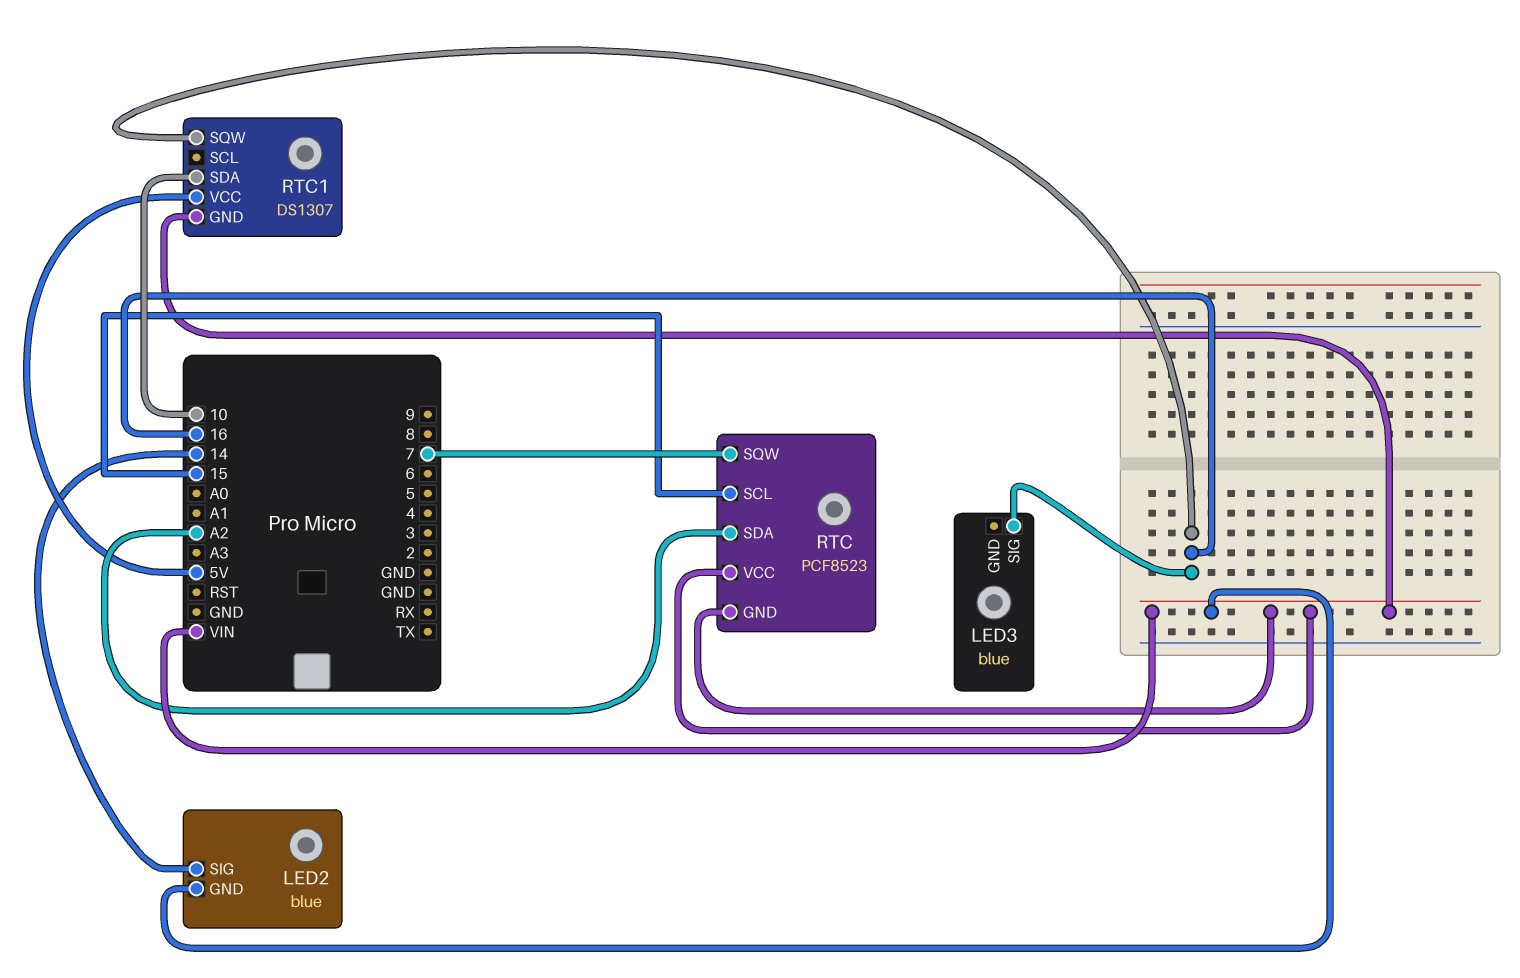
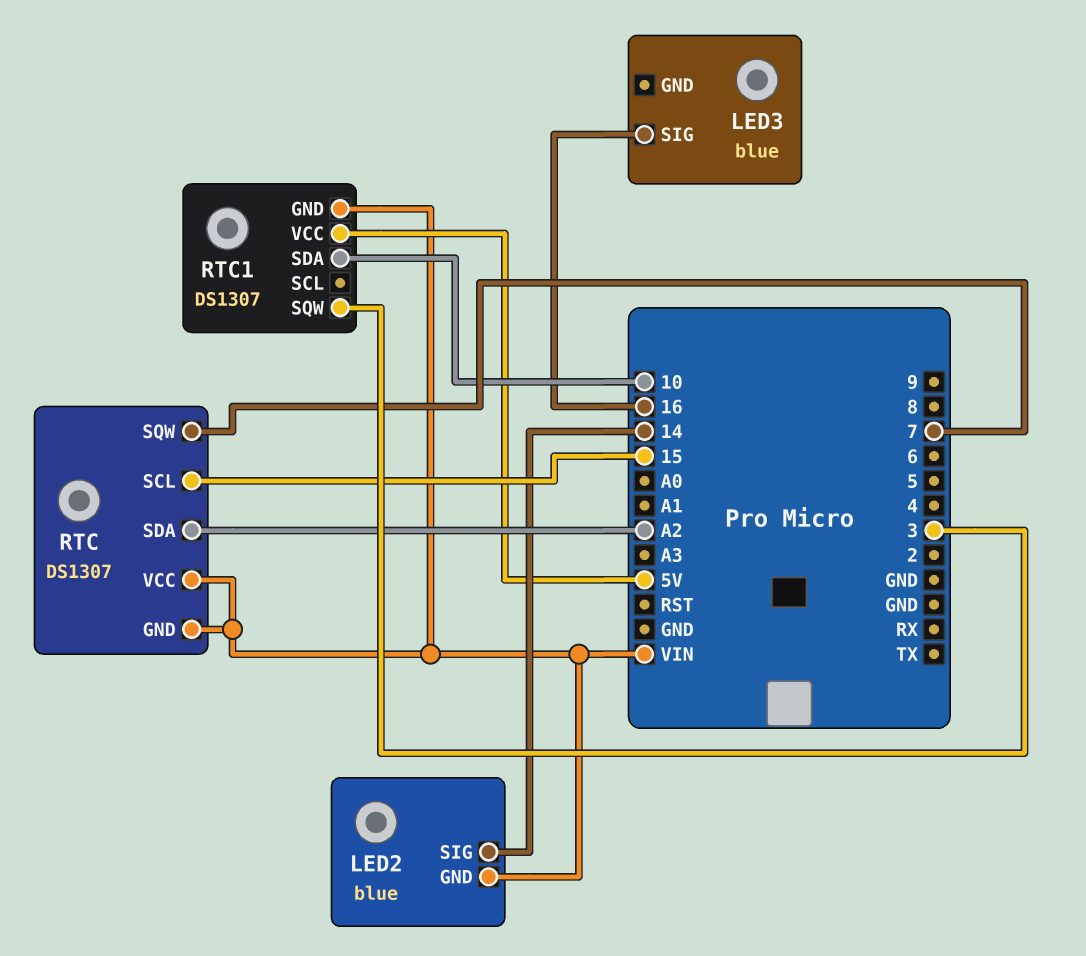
RTC: PCF8523 -> DS1307
RTC1 pin SQW: 16 -> 3

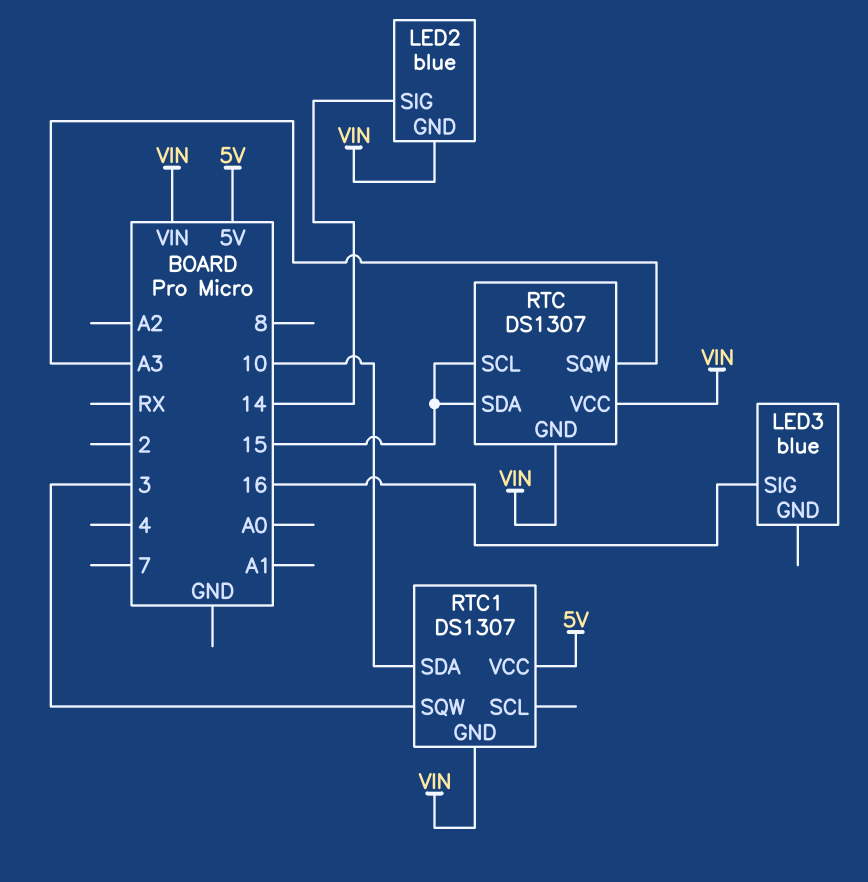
RTC pin SDA: A2 -> 15
RTC pin SQW: 7 -> A3

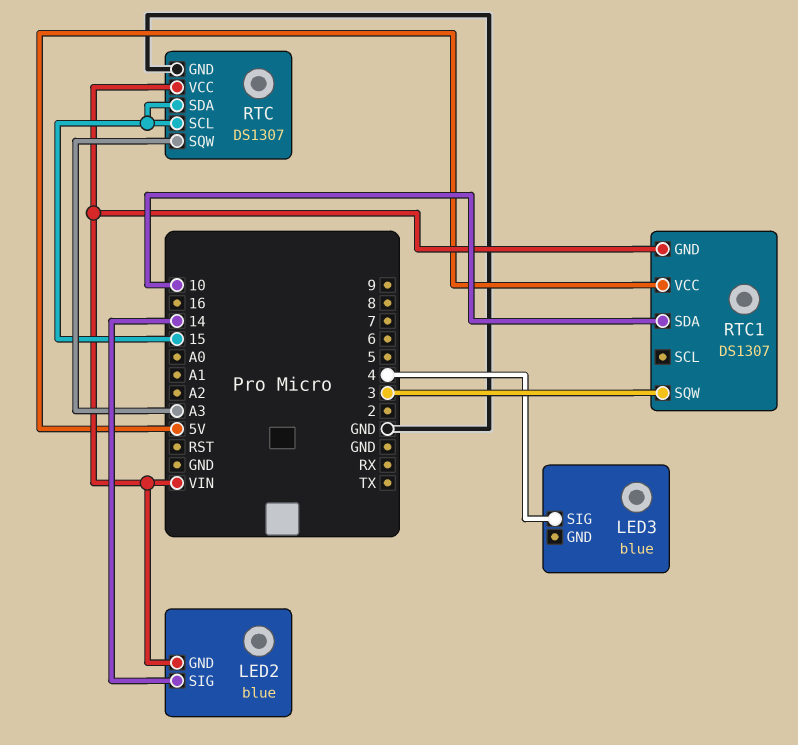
LED3 pin SIG: 16 -> 4
RTC pin GND: VIN -> GND

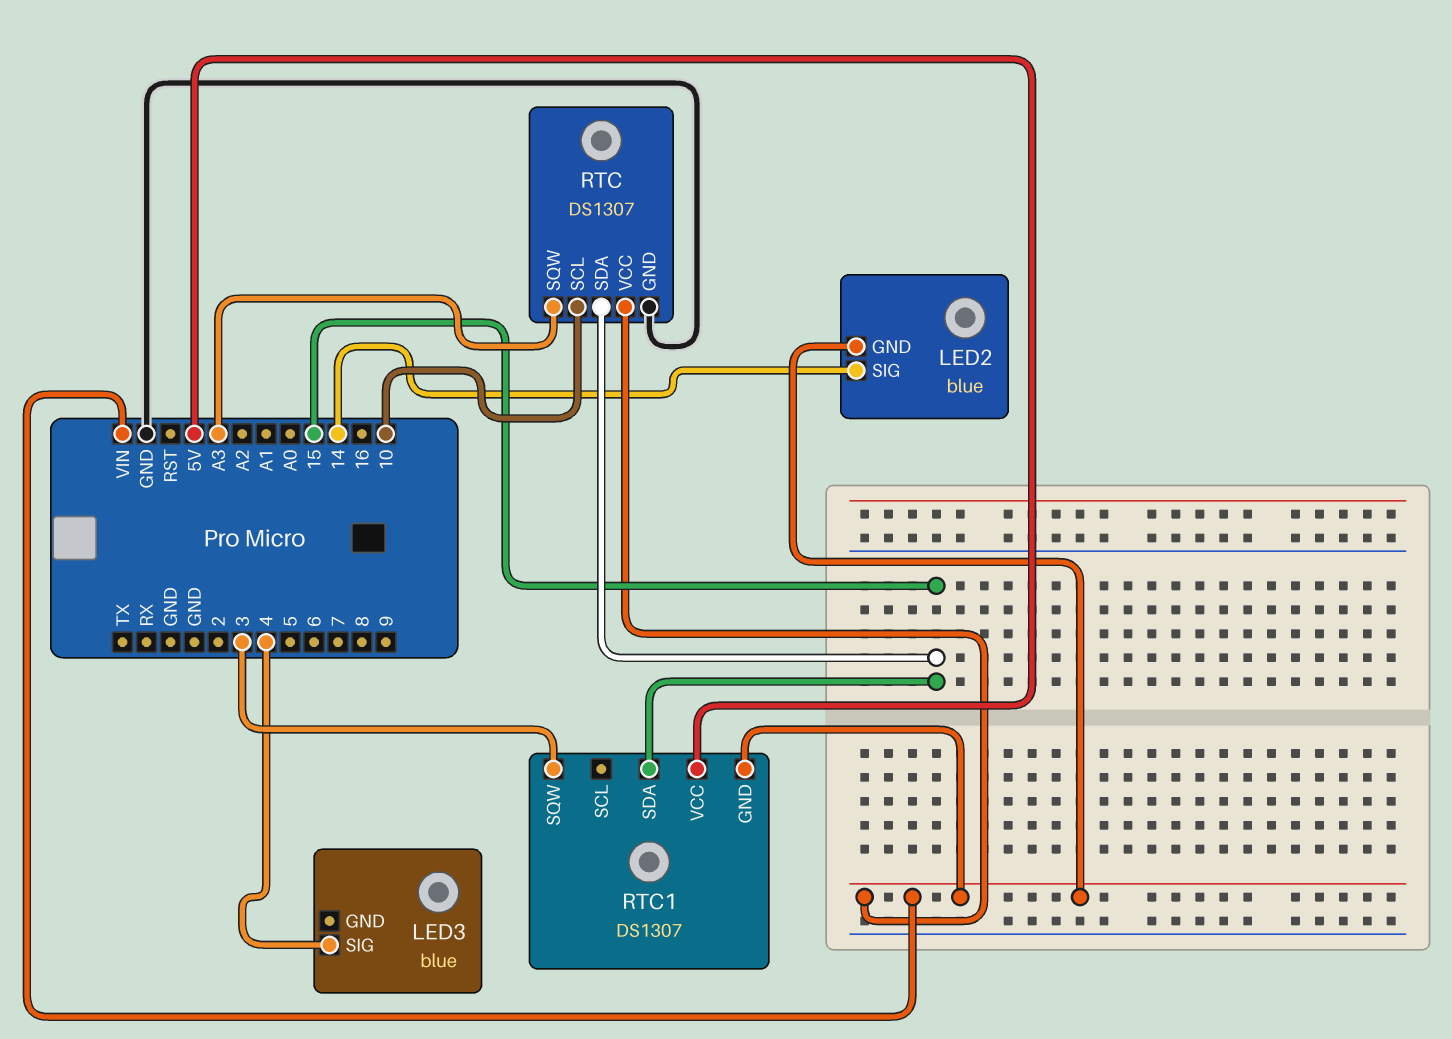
RTC pin SCL: 15 -> 10
RTC1 pin SDA: 10 -> 15

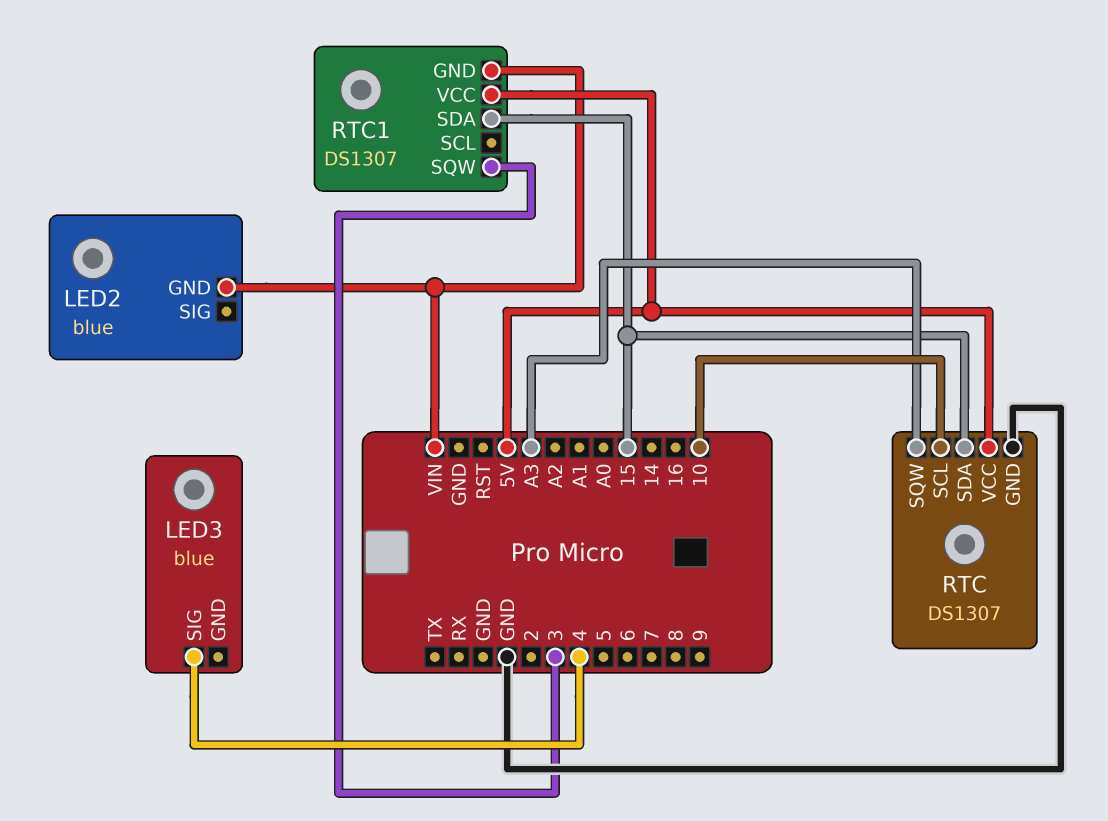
LED2 pin SIG: 14 -> none
RTC pin VCC: VIN -> 5V

